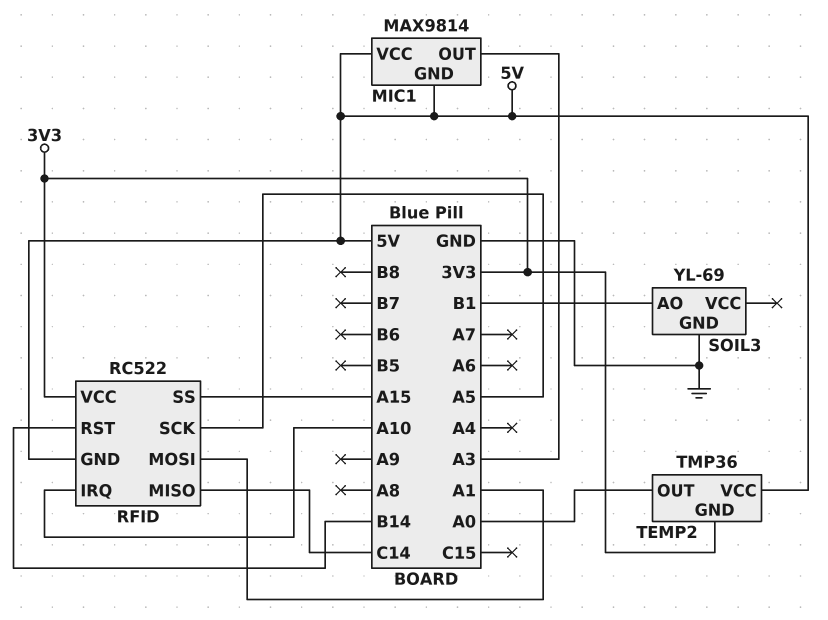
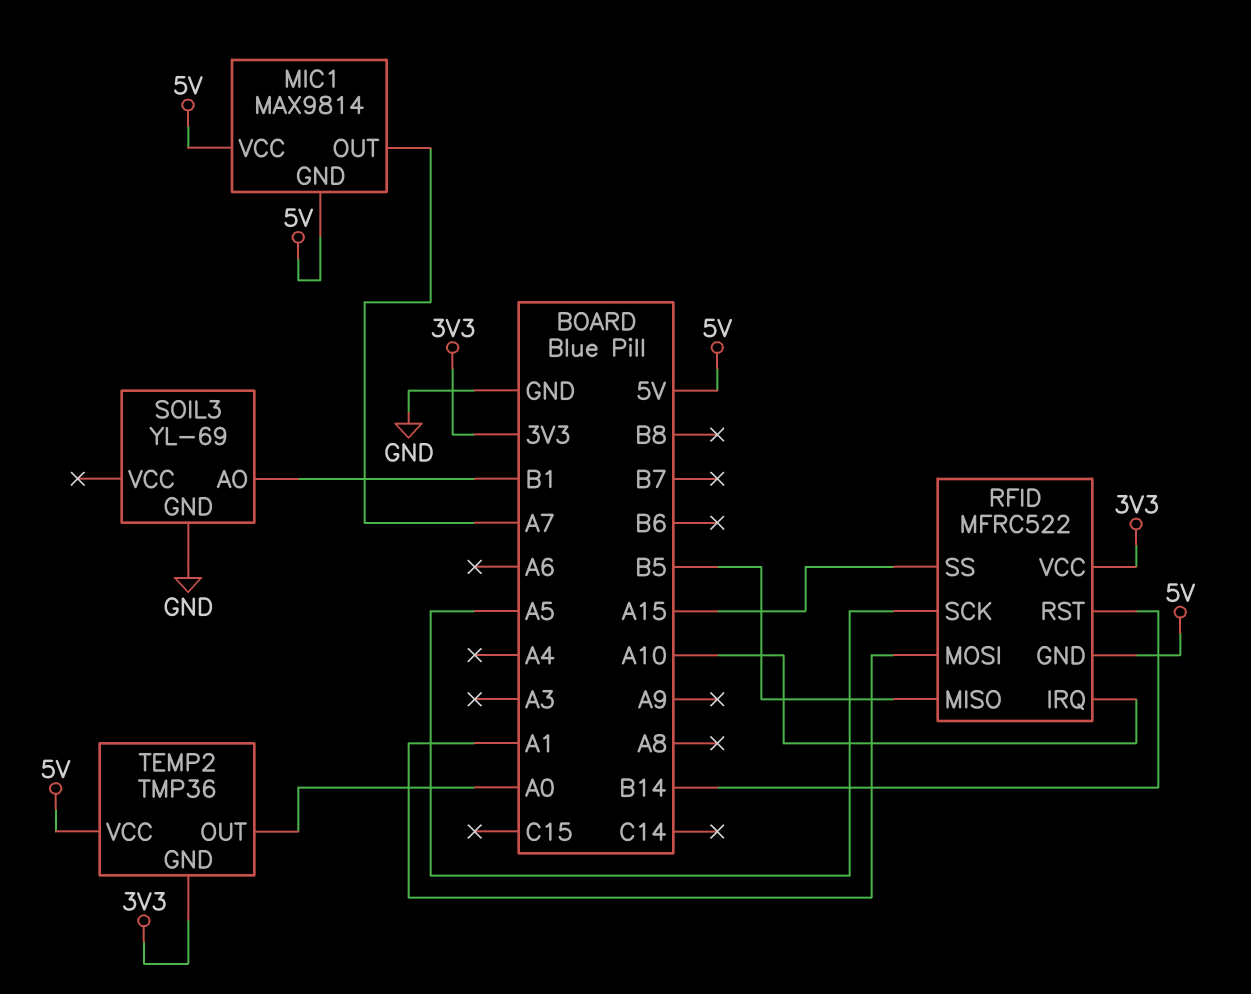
MIC1 pin OUT: A3 -> A7
RFID: RC522 -> MFRC522
RFID pin MISO: C14 -> B5

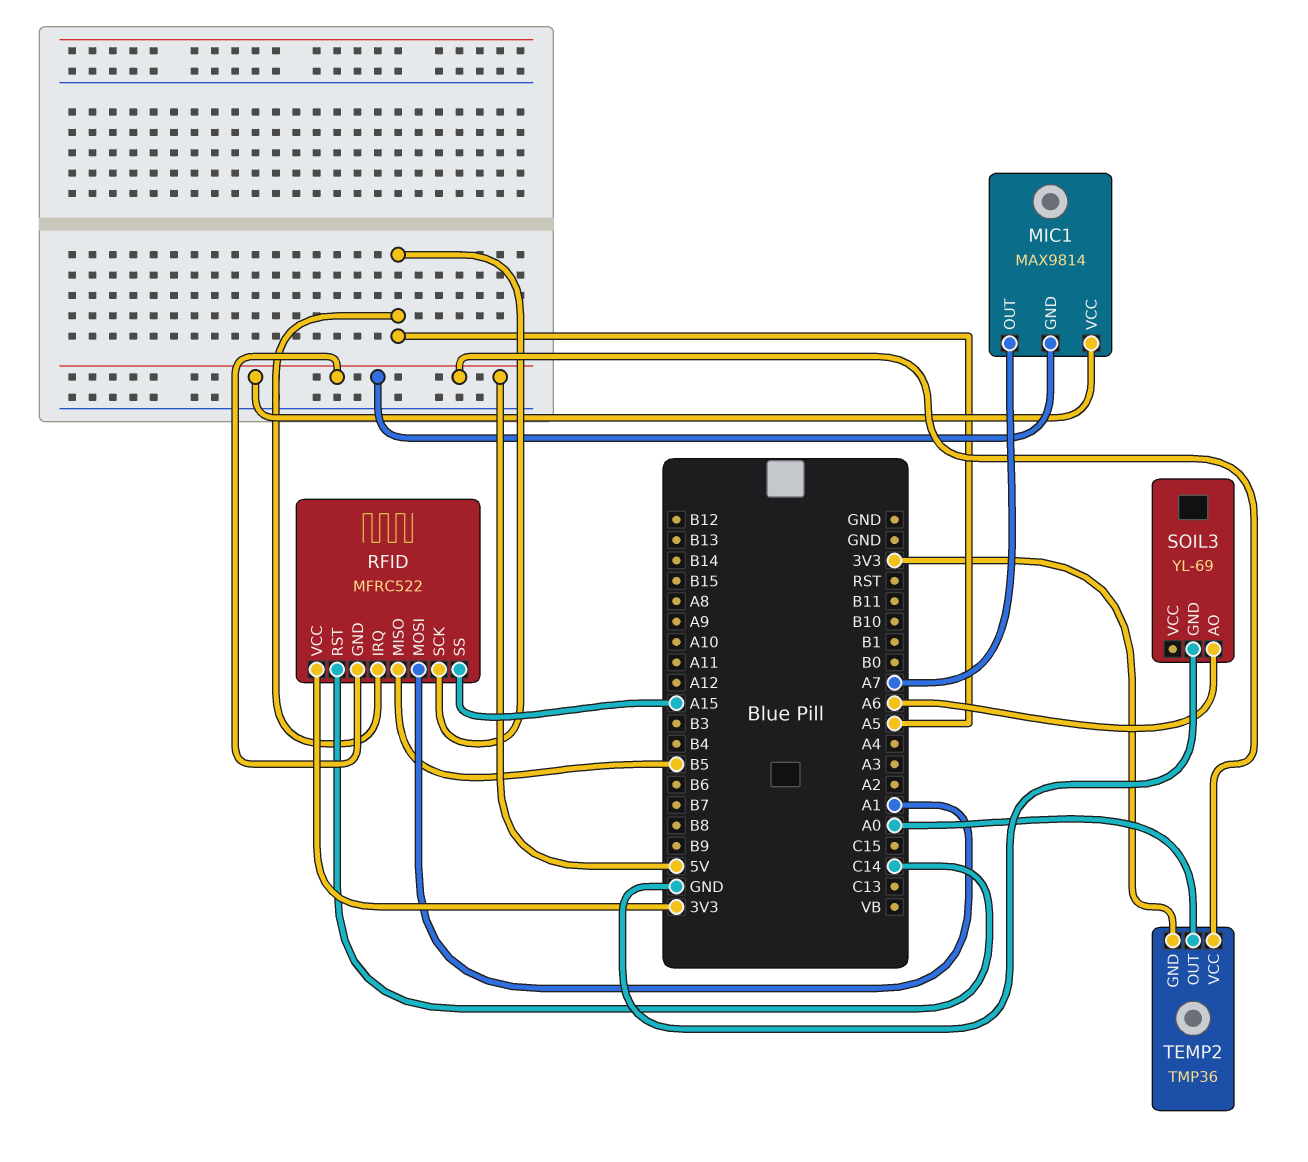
RFID pin IRQ: A10 -> A5
RFID pin RST: B14 -> C14
SOIL3 pin AO: B1 -> A6

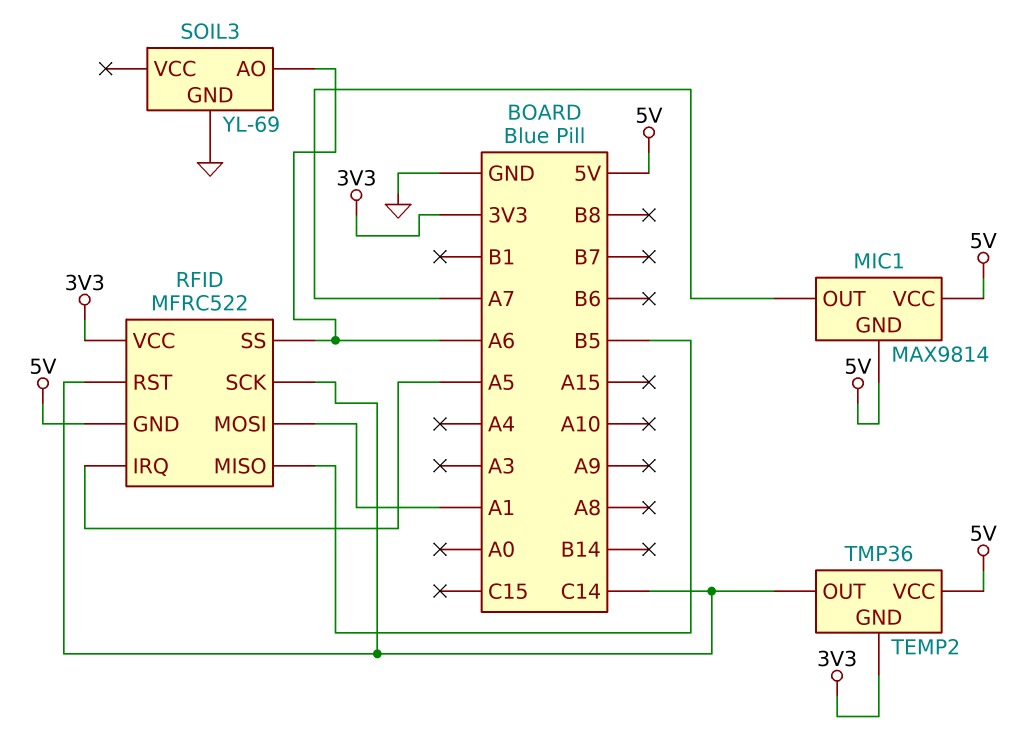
RFID pin SCK: A5 -> C14
RFID pin SS: A15 -> A6
TEMP2 pin OUT: A0 -> C14

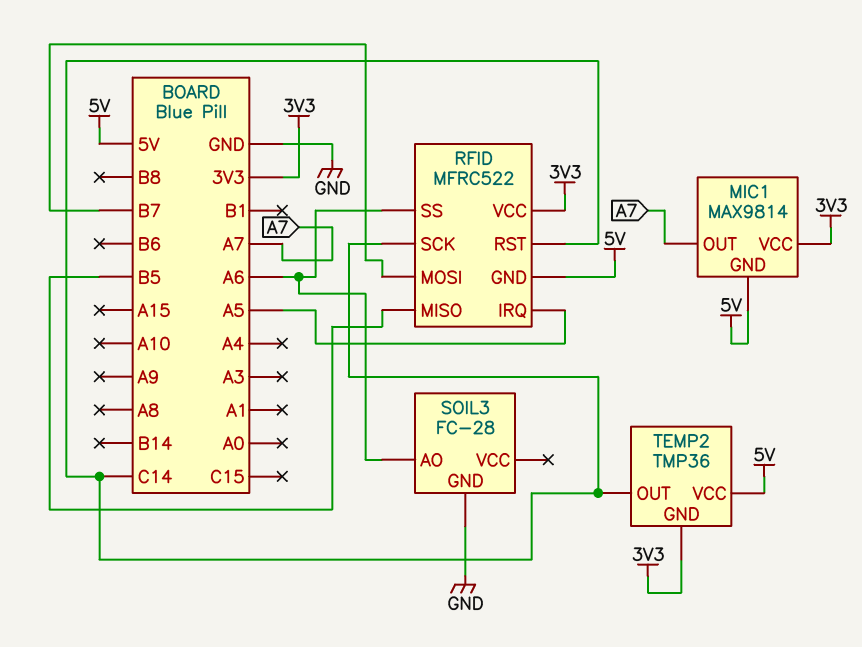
MIC1 pin VCC: 5V -> 3V3
RFID pin MOSI: A1 -> B7
SOIL3: YL-69 -> FC-28

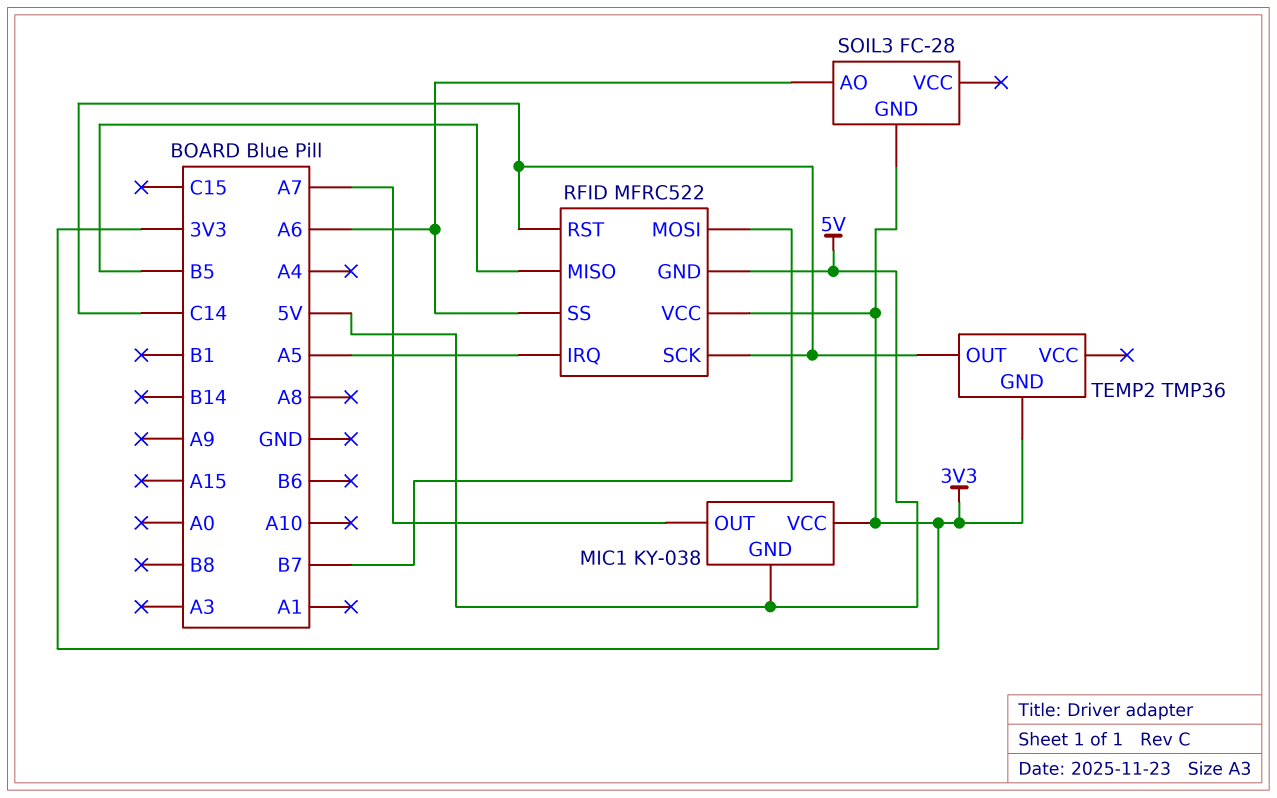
MIC1: MAX9814 -> KY-038
SOIL3 pin GND: GND -> 3V3
TEMP2 pin VCC: 5V -> none

